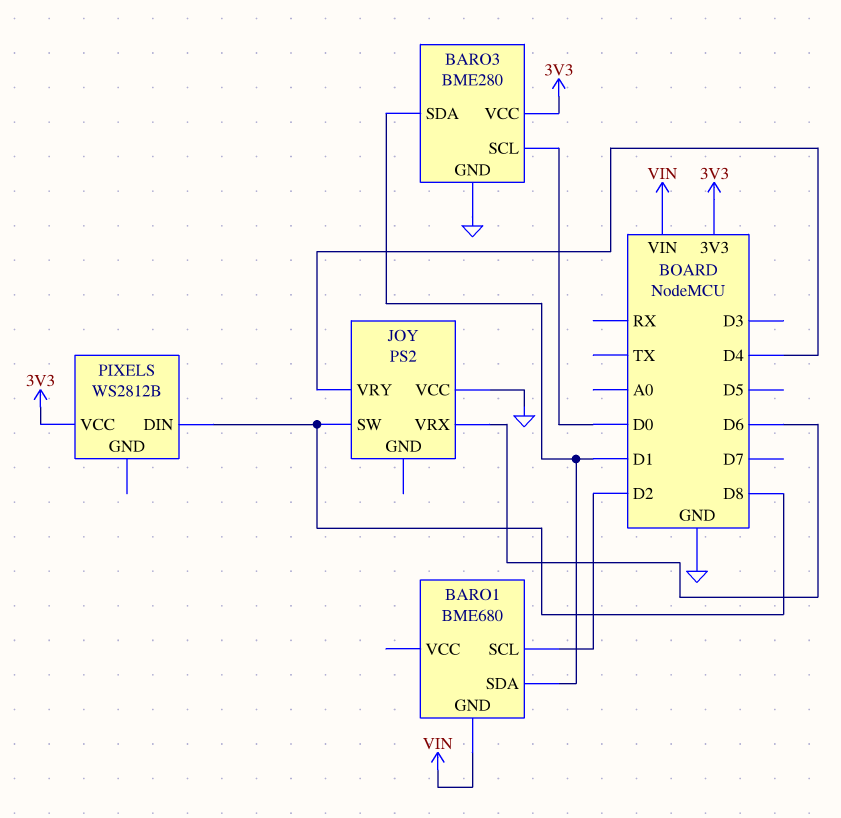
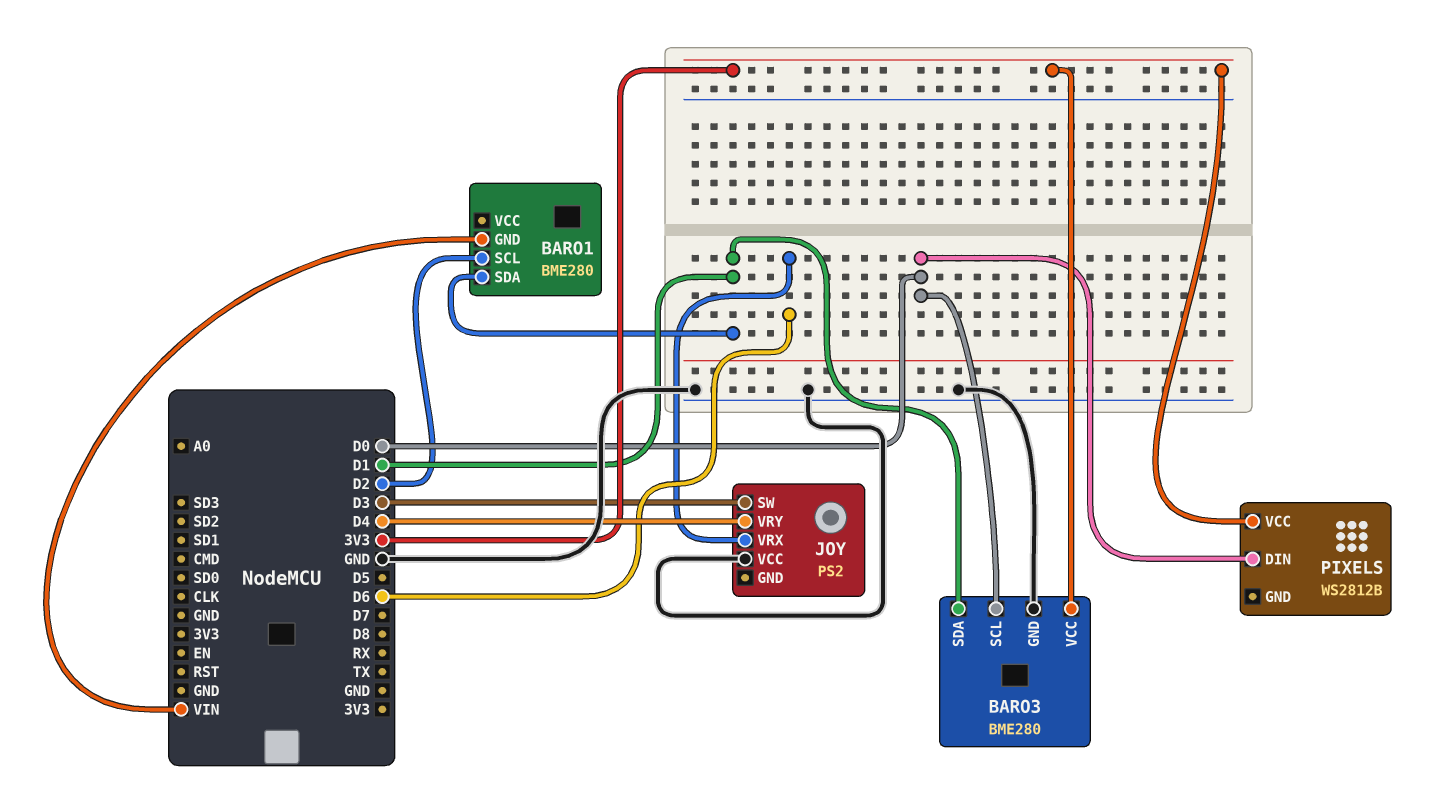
BARO1: BME680 -> BME280
JOY pin SW: D8 -> D3
PIXELS pin DIN: D8 -> D0

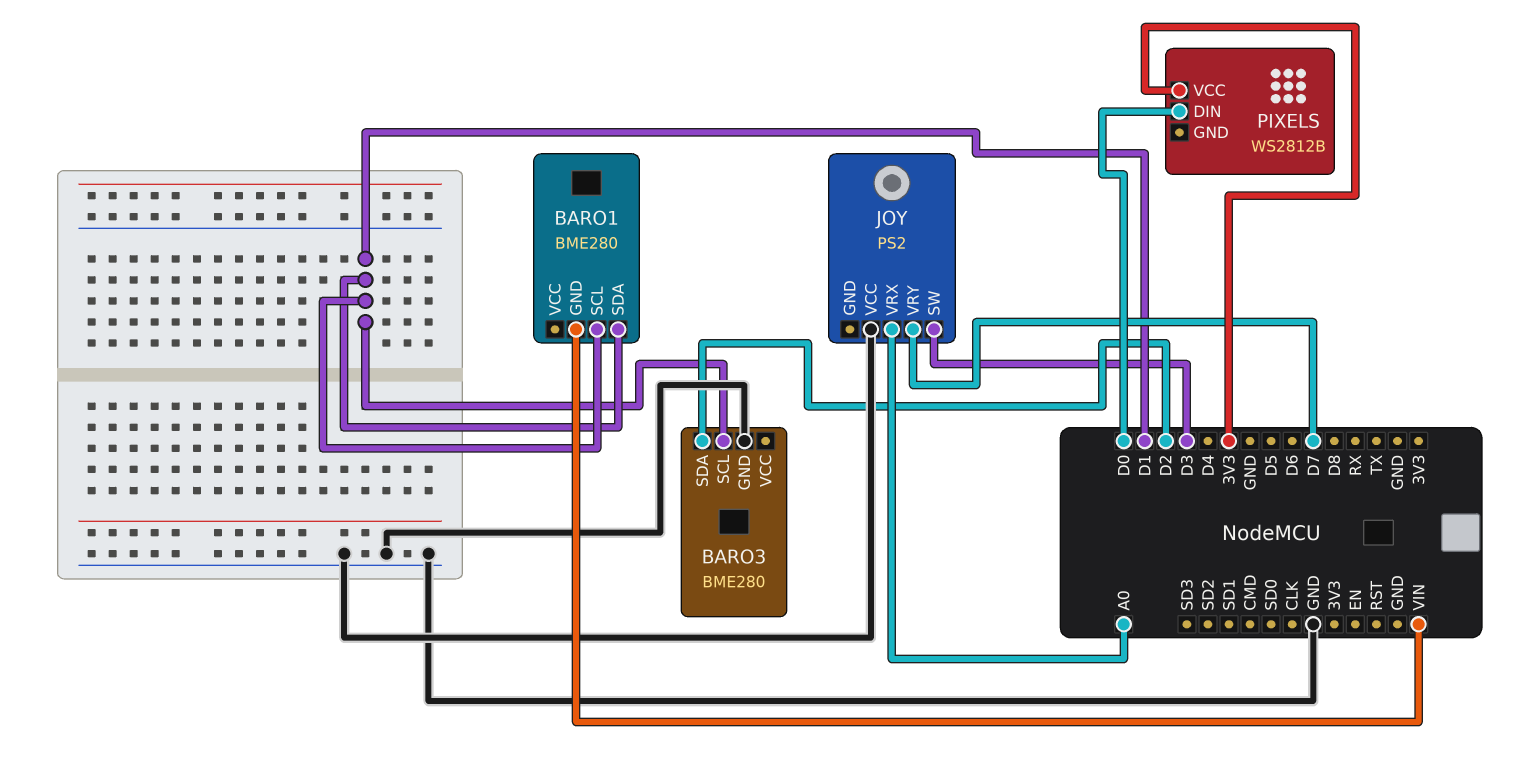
BARO1 pin SCL: D2 -> D1
BARO3 pin SCL: D0 -> D1
BARO3 pin SDA: D1 -> D2
BARO3 pin VCC: 3V3 -> none
JOY pin VRX: D6 -> A0
JOY pin VRY: D4 -> D7

